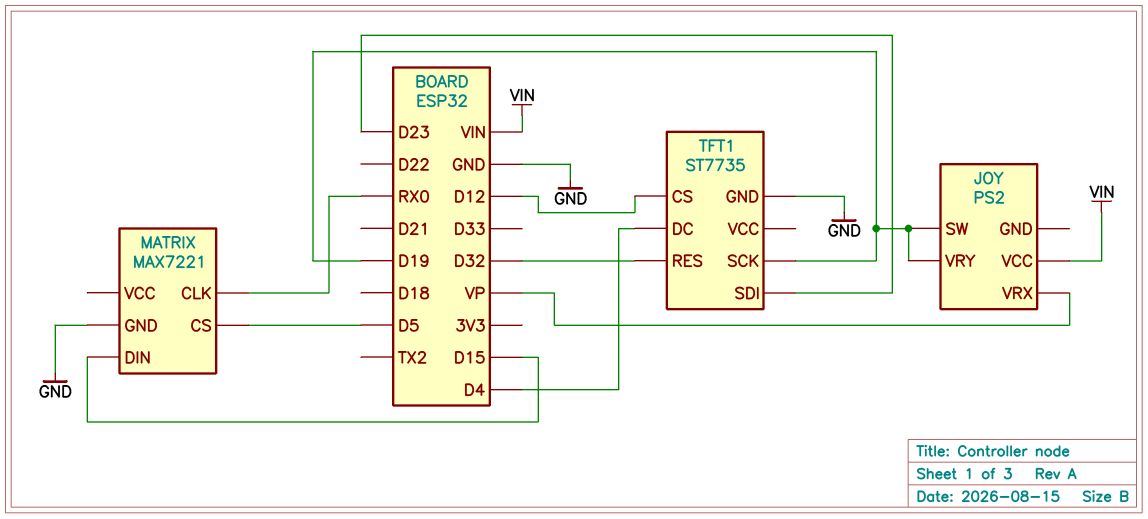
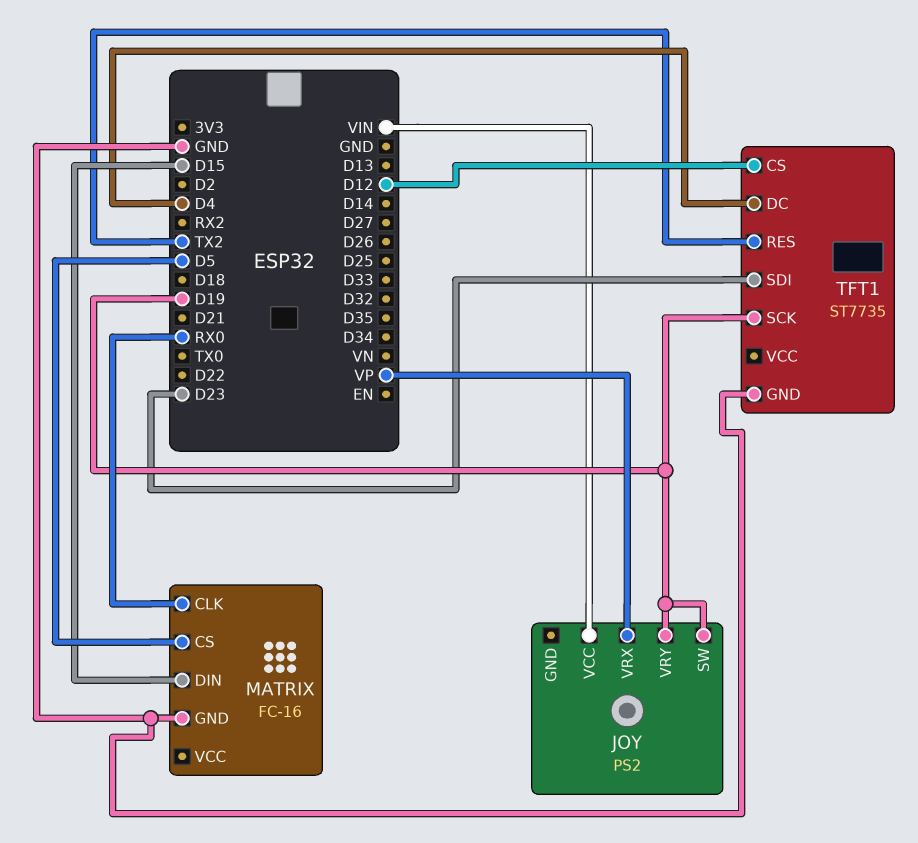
MATRIX: MAX7221 -> FC-16
TFT1 pin RES: D32 -> TX2

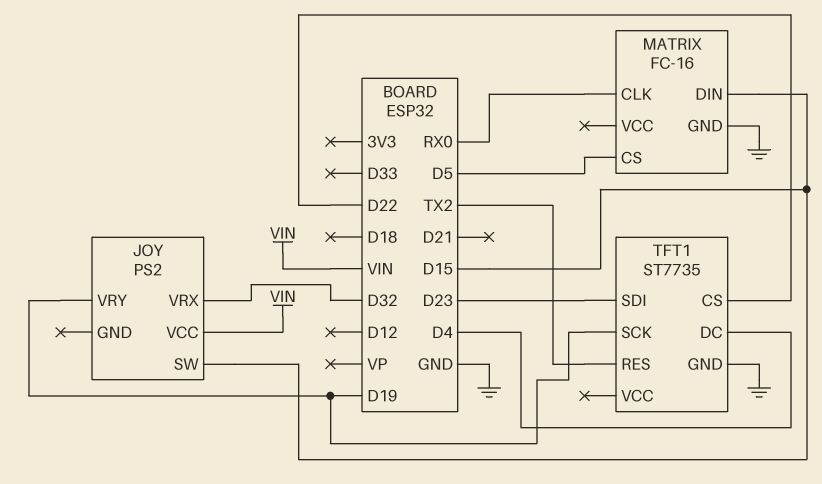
JOY pin SW: D19 -> D15
JOY pin VRX: VP -> D32
TFT1 pin CS: D12 -> D22

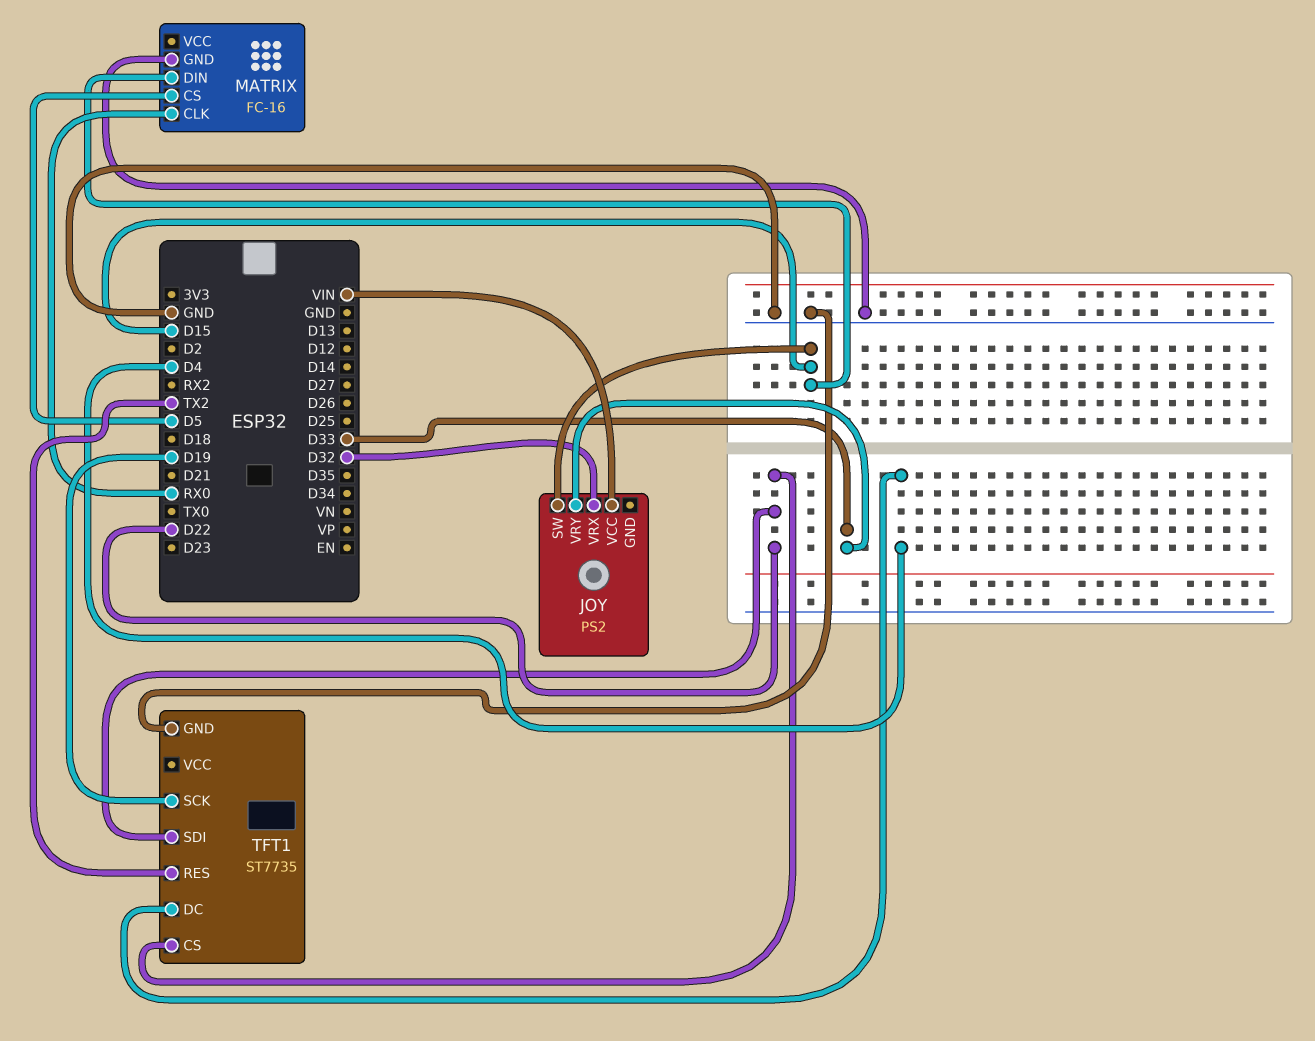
JOY pin VRY: D19 -> D33
TFT1 pin SDI: D23 -> D22

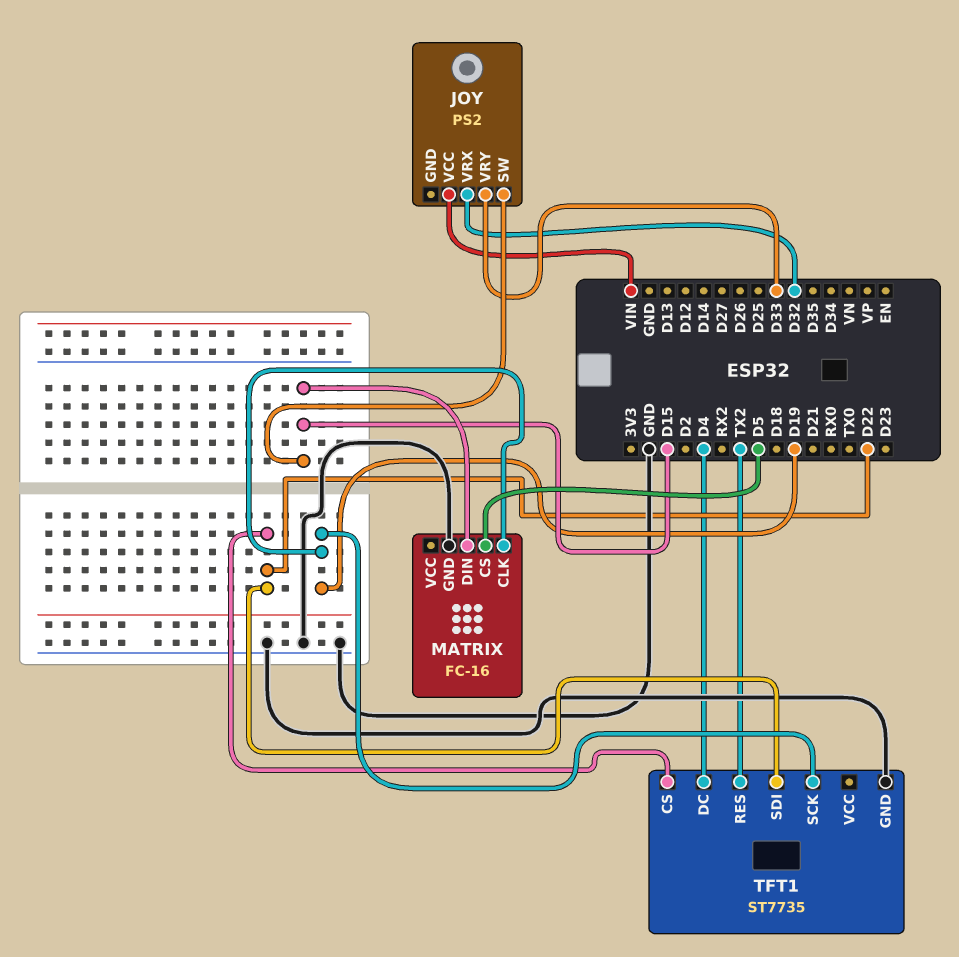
MATRIX pin CLK: RX0 -> D19

